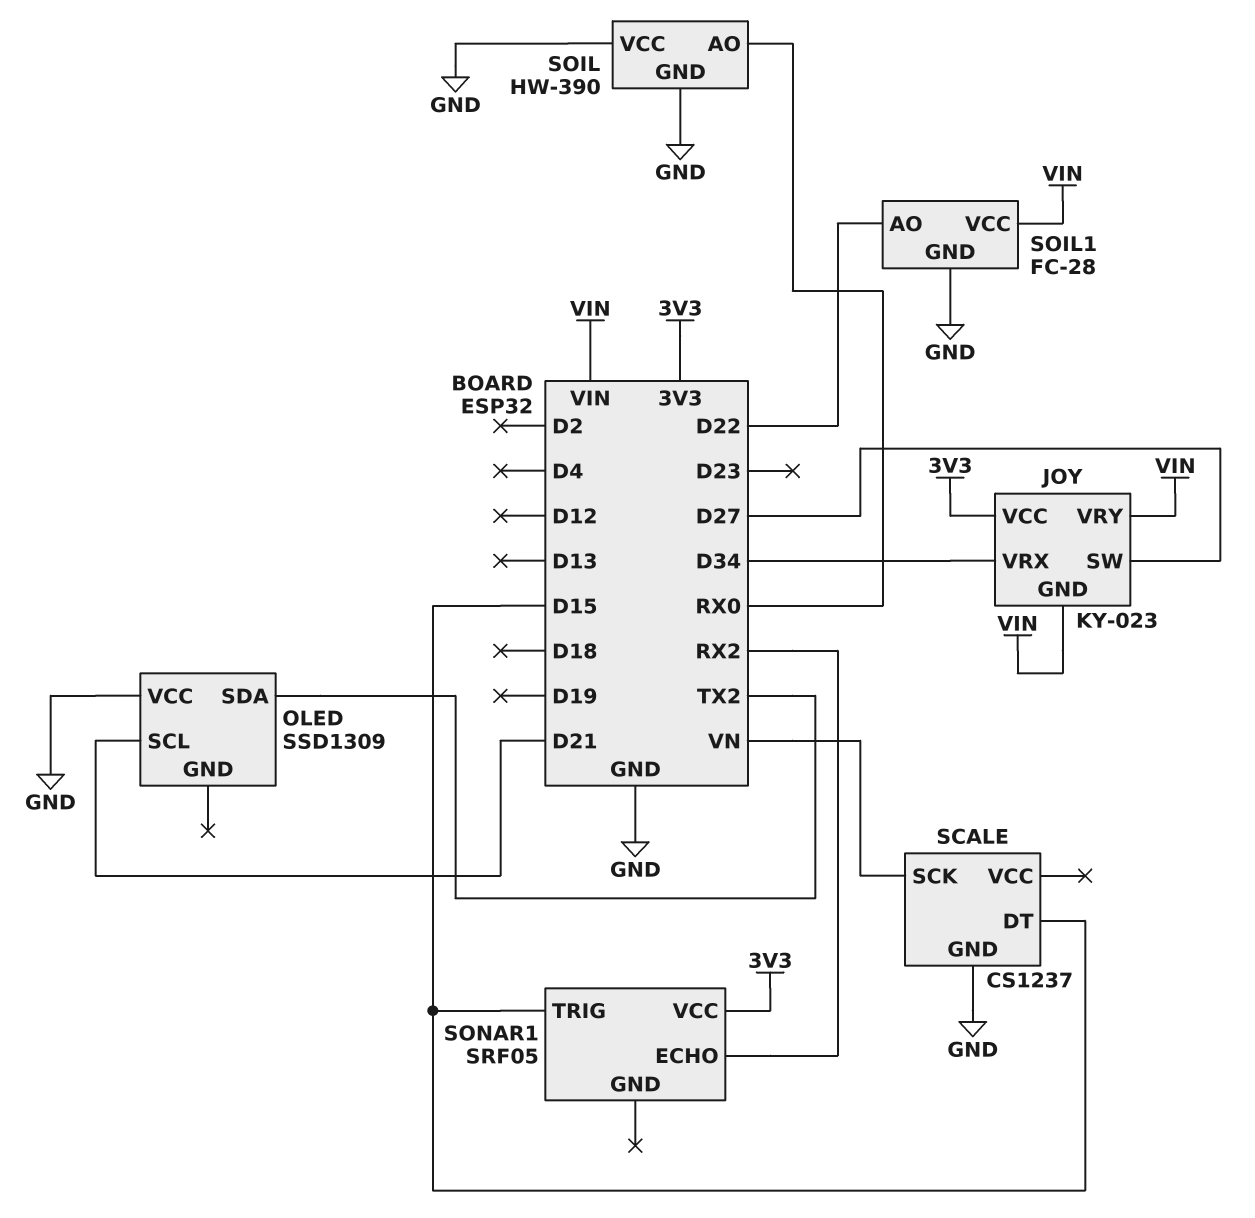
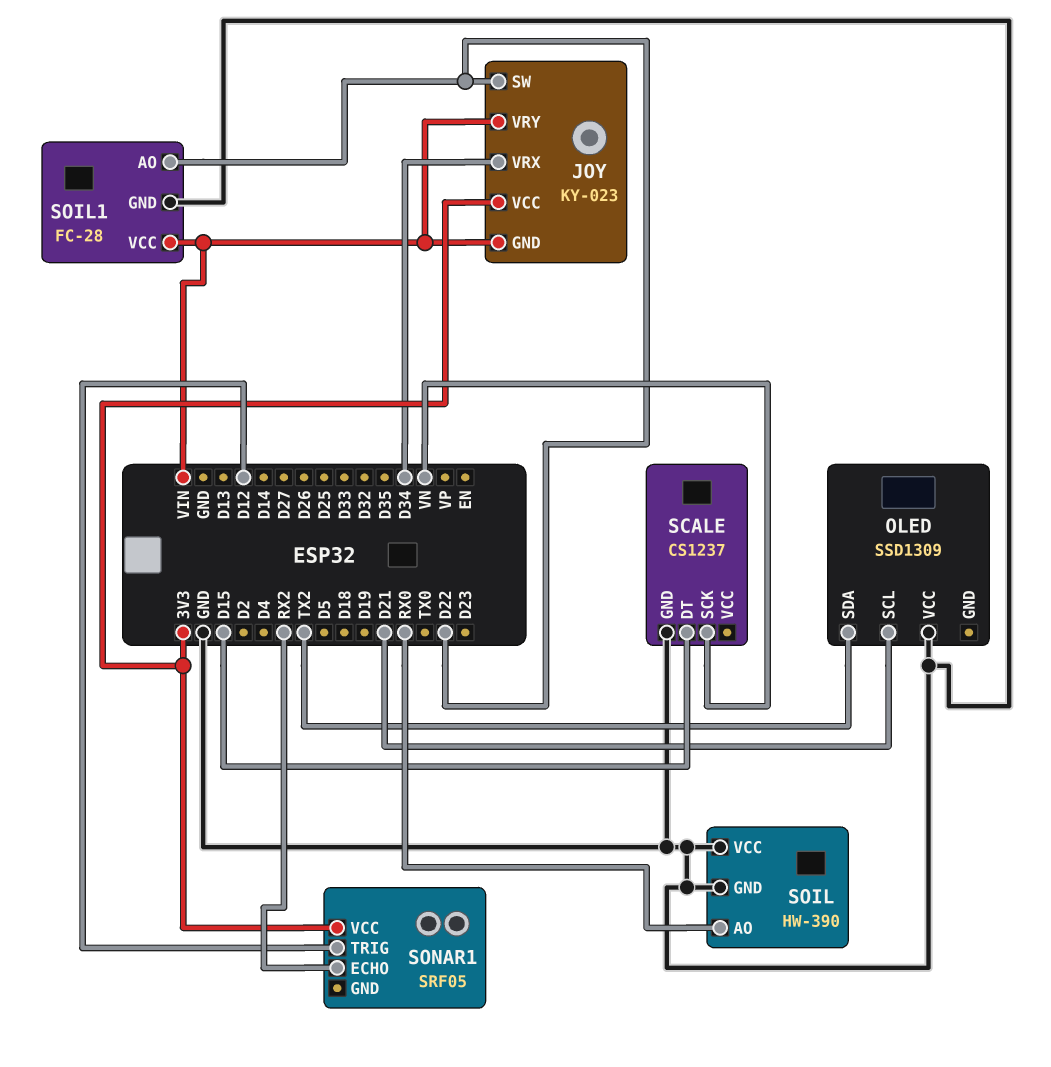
JOY pin SW: D27 -> D22
SONAR1 pin TRIG: D15 -> D12

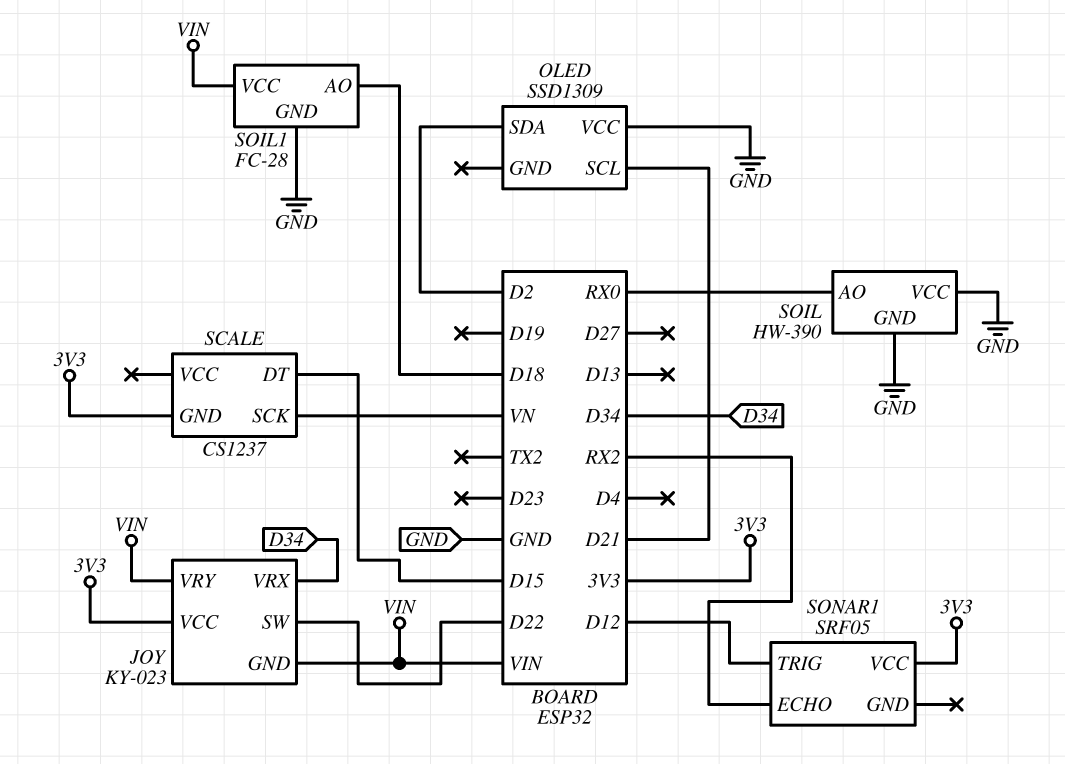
OLED pin SDA: TX2 -> D2
SCALE pin GND: GND -> 3V3
SOIL1 pin AO: D22 -> D18

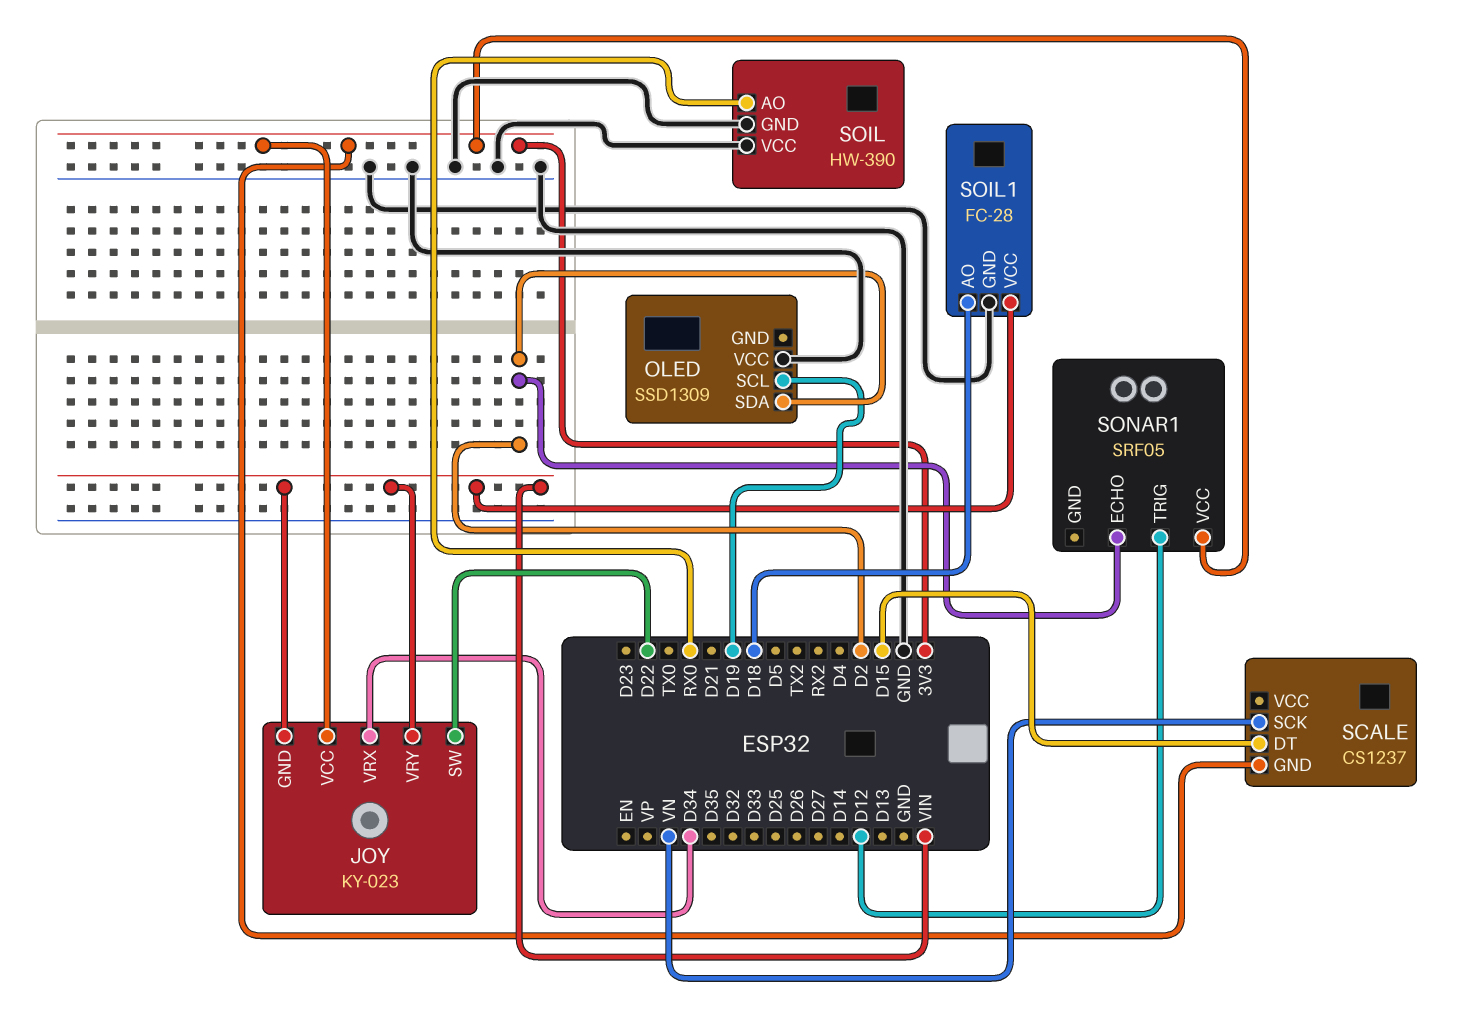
OLED pin SCL: D21 -> D19
SONAR1 pin ECHO: RX2 -> D2

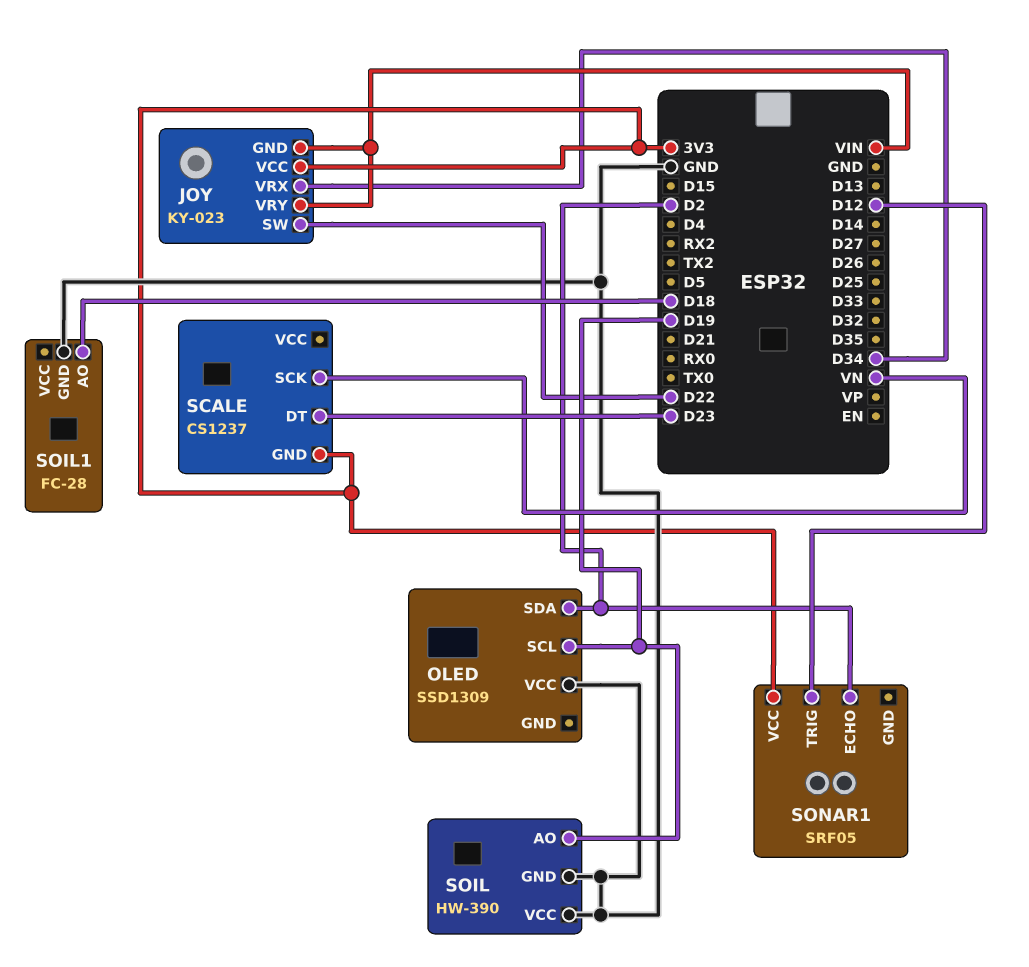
SCALE pin DT: D15 -> D23
SOIL pin AO: RX0 -> D19
SOIL1 pin VCC: VIN -> none

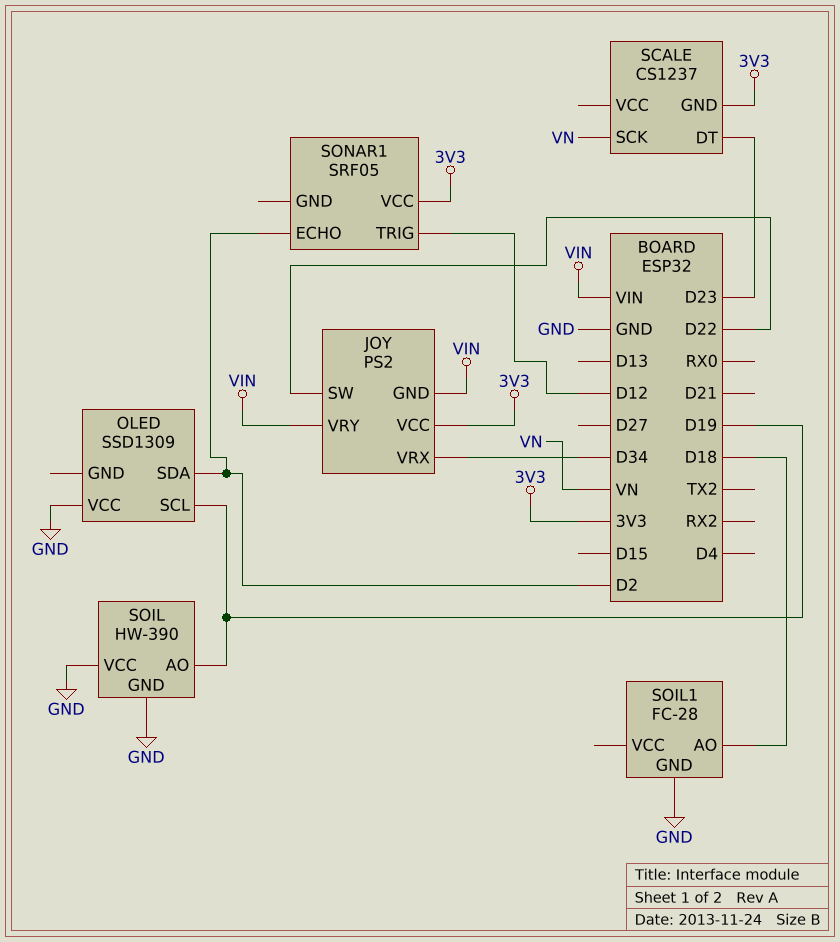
JOY: KY-023 -> PS2

